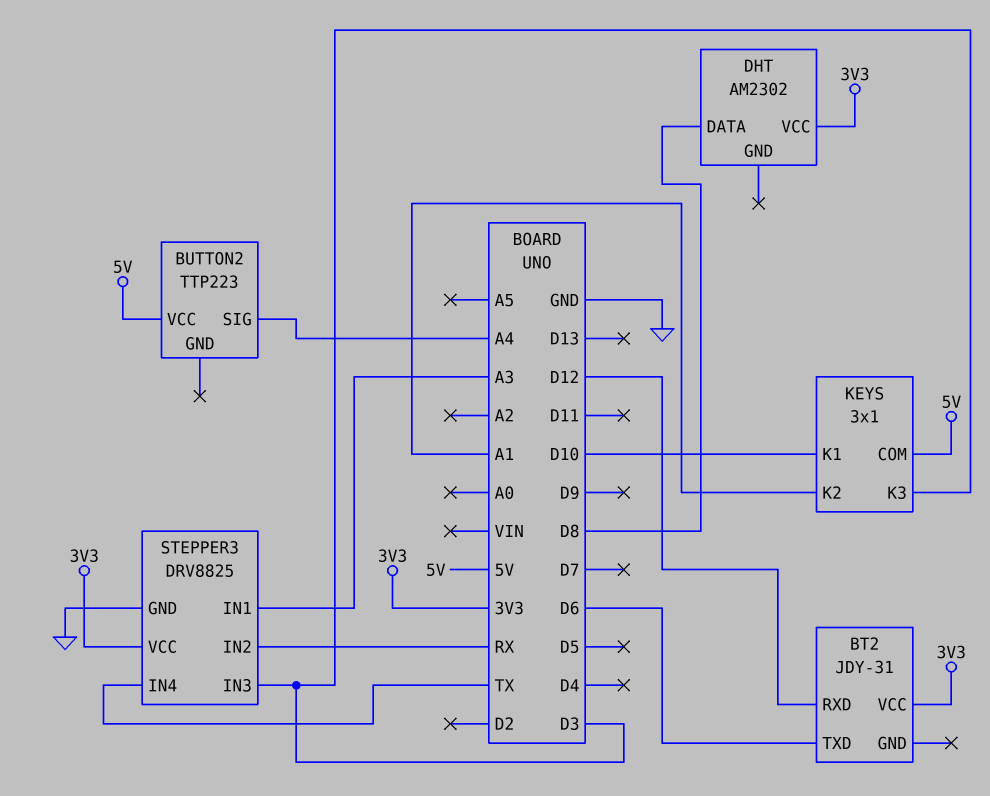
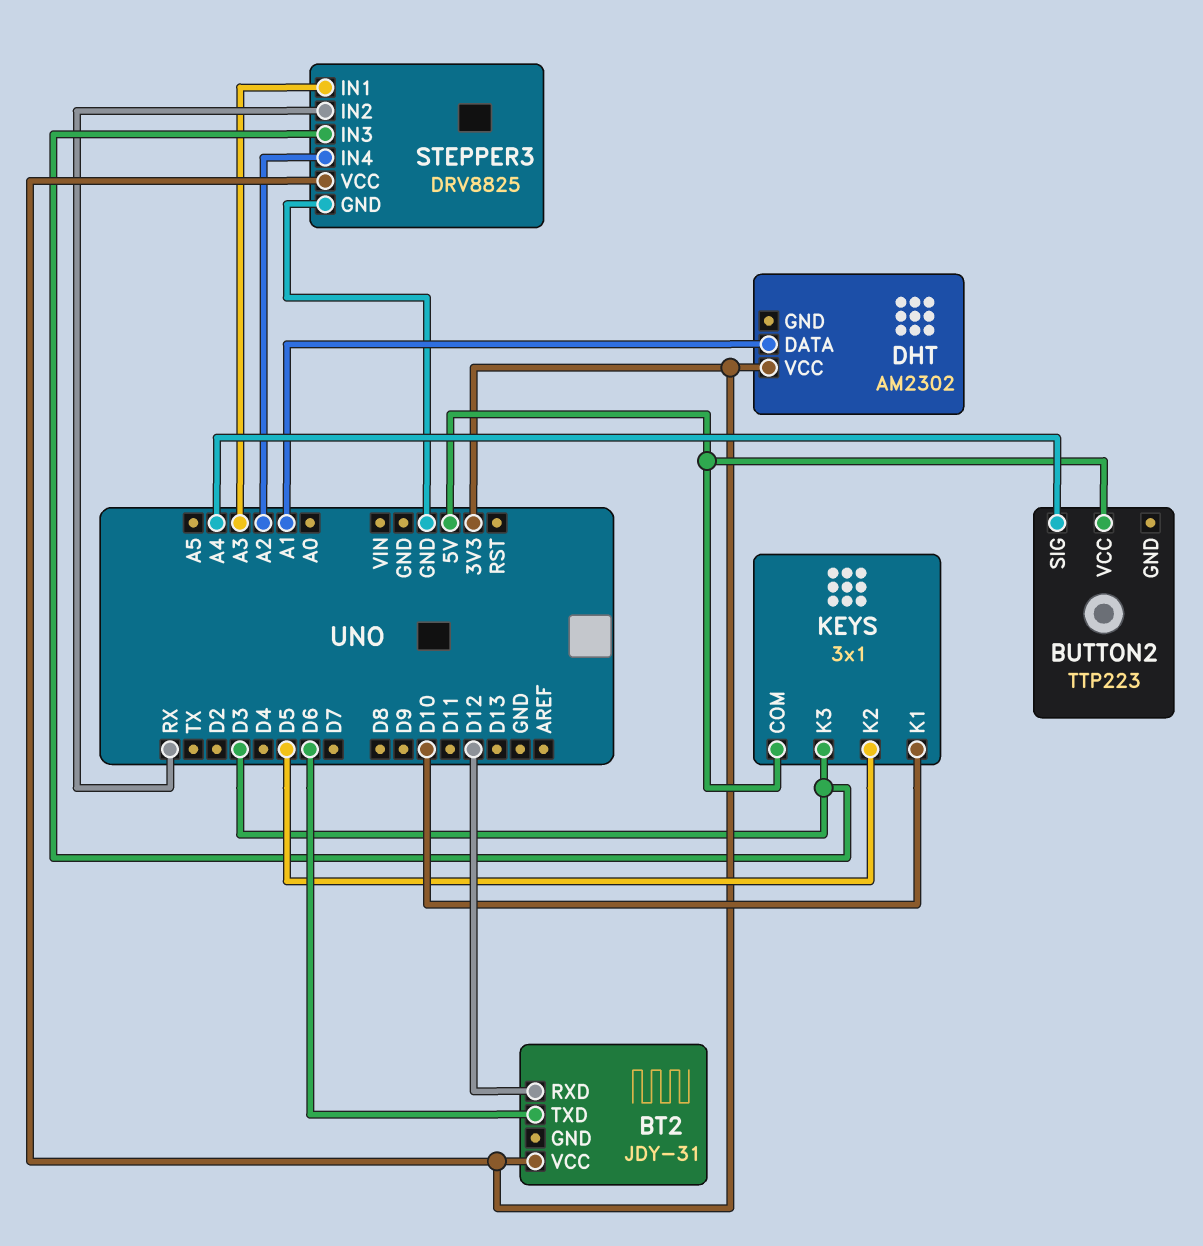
DHT pin DATA: D8 -> A1
KEYS pin K2: A1 -> D5
STEPPER3 pin IN4: TX -> A2

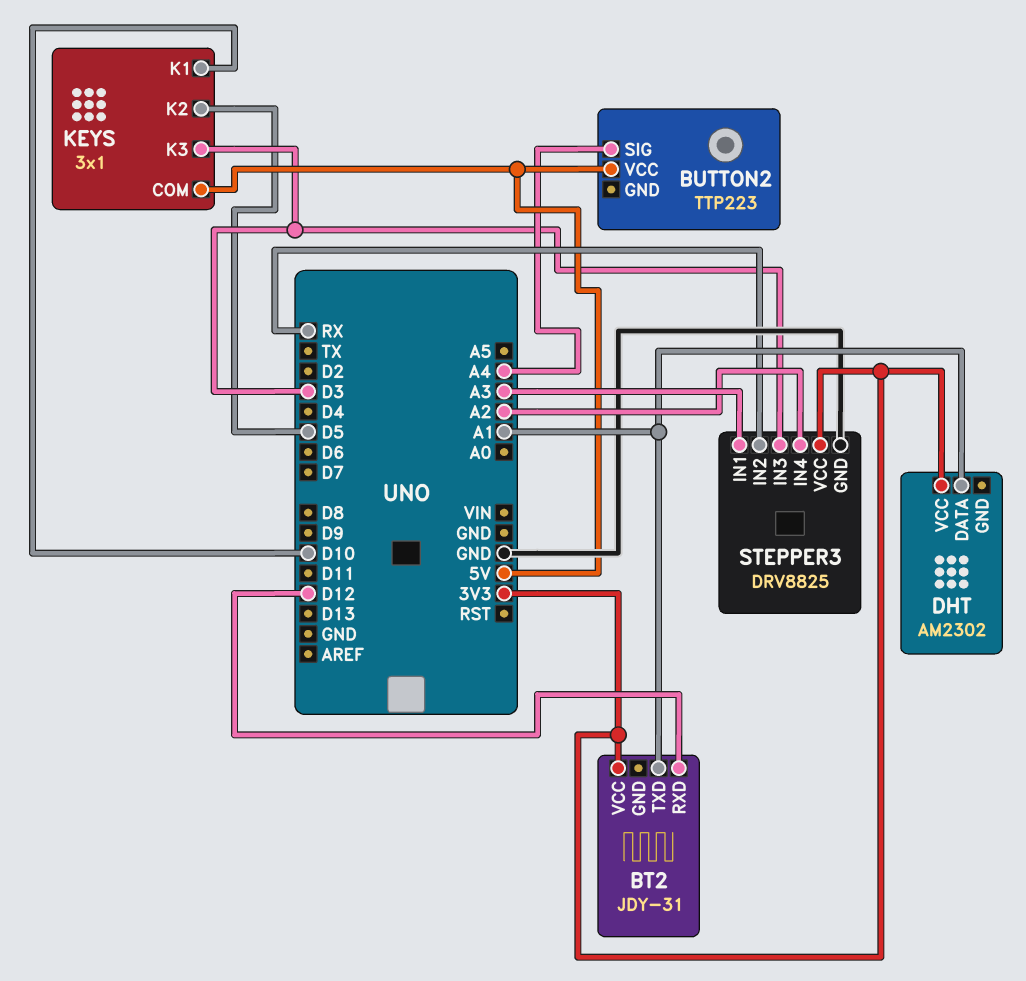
BT2 pin TXD: D6 -> A1

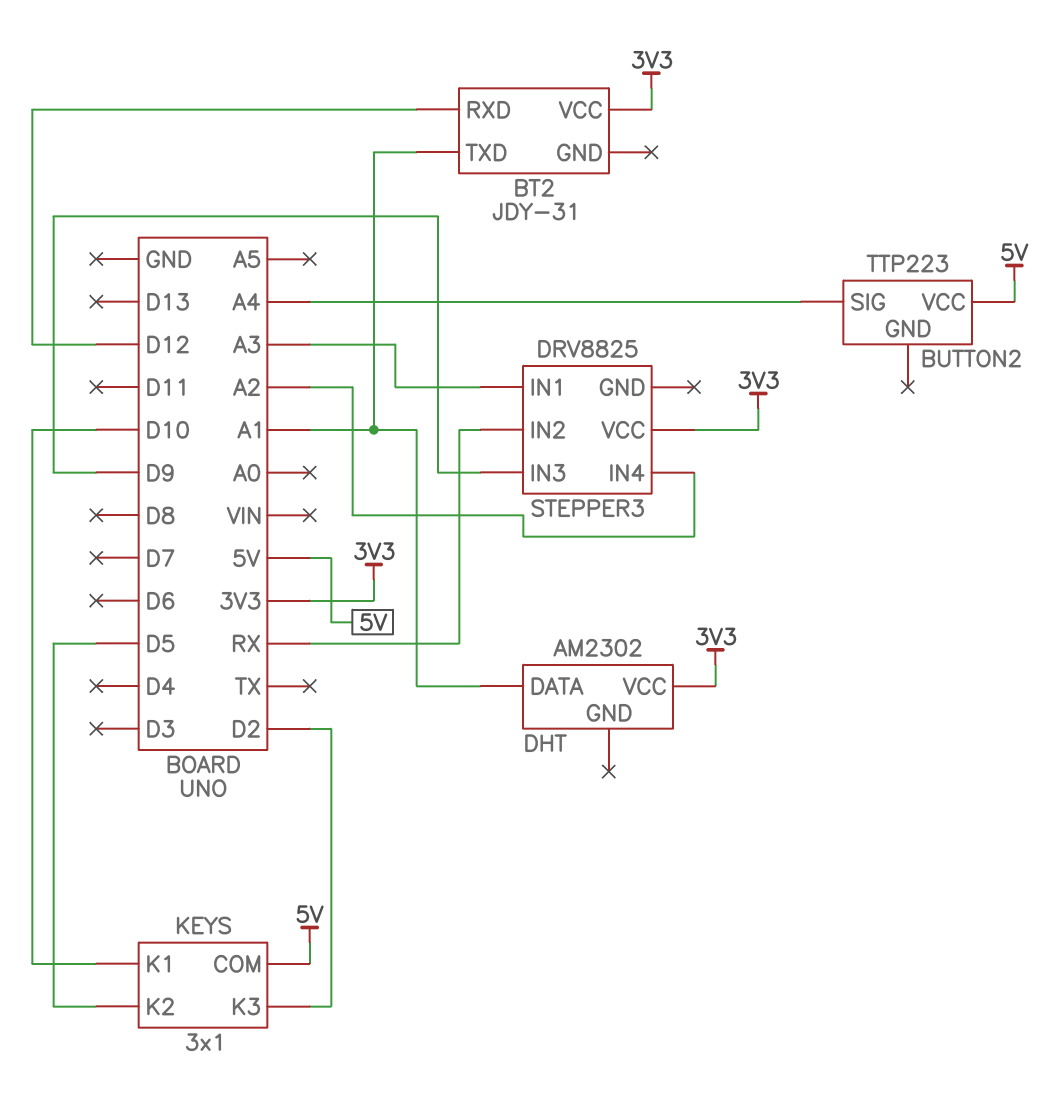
KEYS pin K3: D3 -> D2
STEPPER3 pin GND: GND -> none
STEPPER3 pin IN3: D3 -> D9

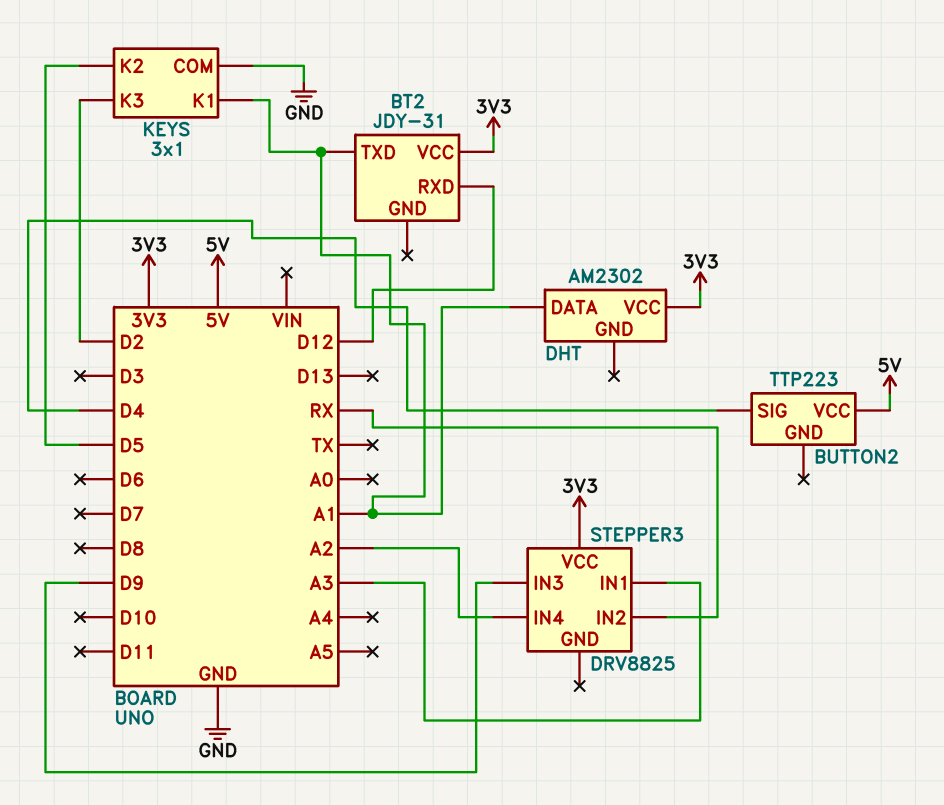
BUTTON2 pin SIG: A4 -> D4
KEYS pin COM: 5V -> GND
KEYS pin K1: D10 -> A1

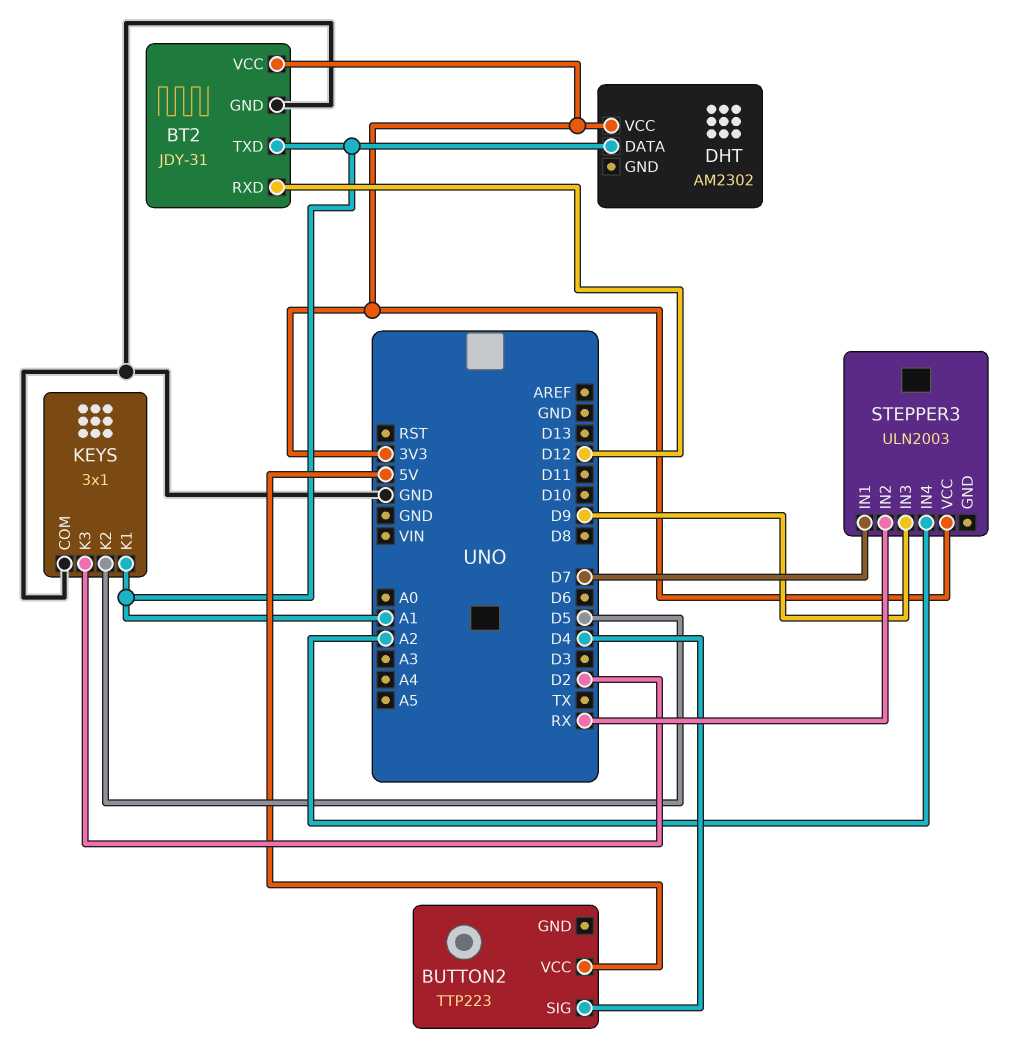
BT2 pin GND: none -> GND
STEPPER3: DRV8825 -> ULN2003
STEPPER3 pin IN1: A3 -> D7

